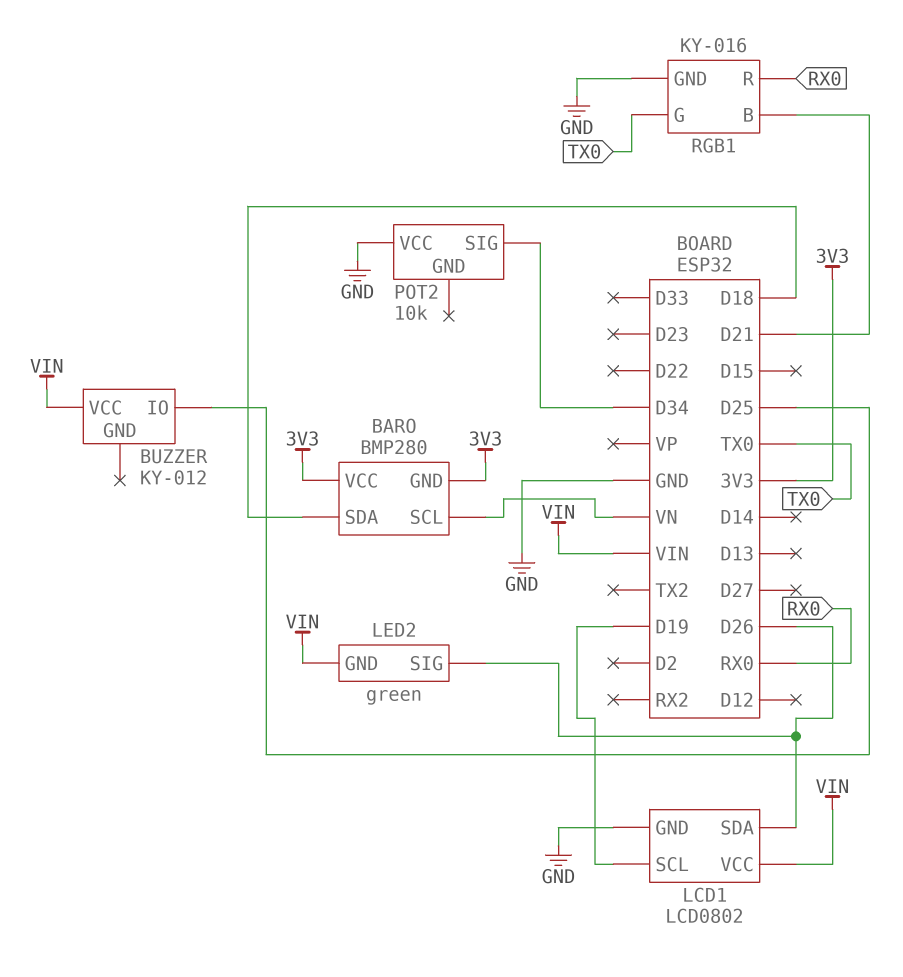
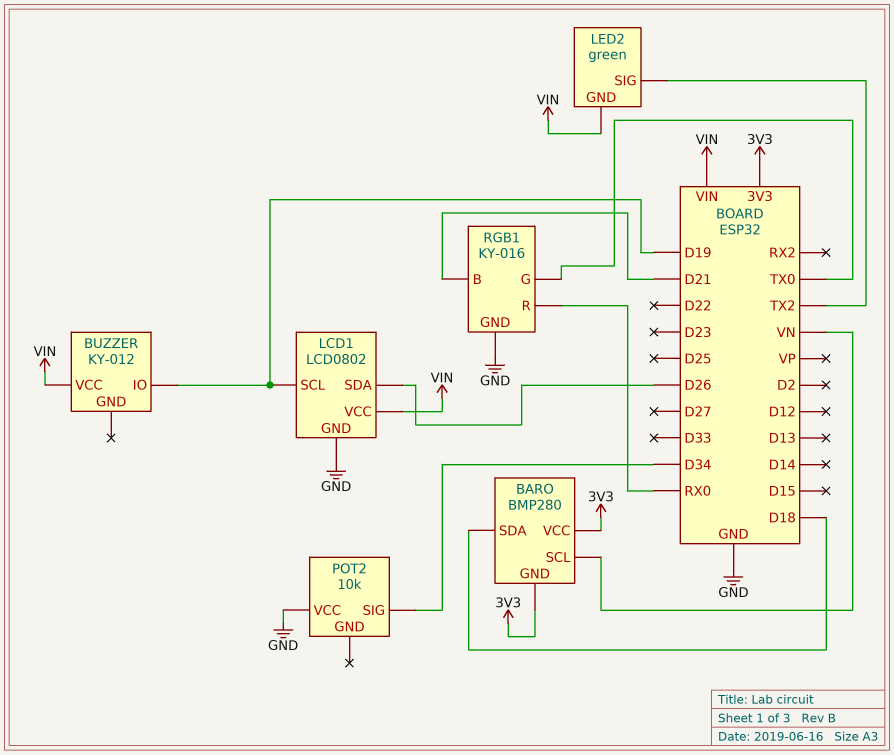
BUZZER pin IO: D25 -> D19
LED2 pin SIG: D26 -> TX2

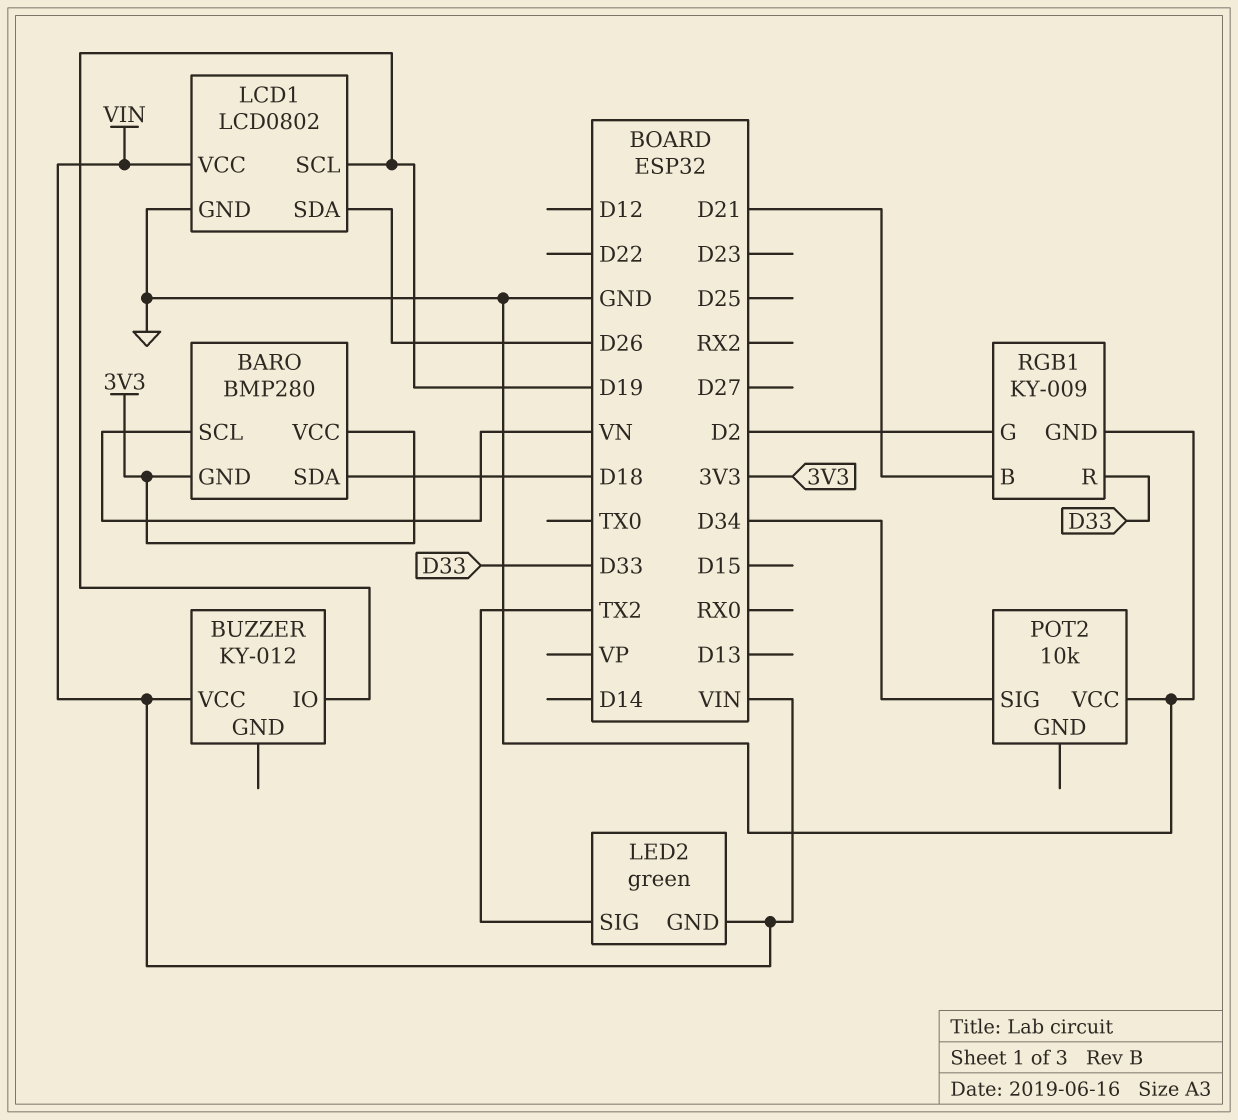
RGB1: KY-016 -> KY-009
RGB1 pin G: TX0 -> D2
RGB1 pin R: RX0 -> D33

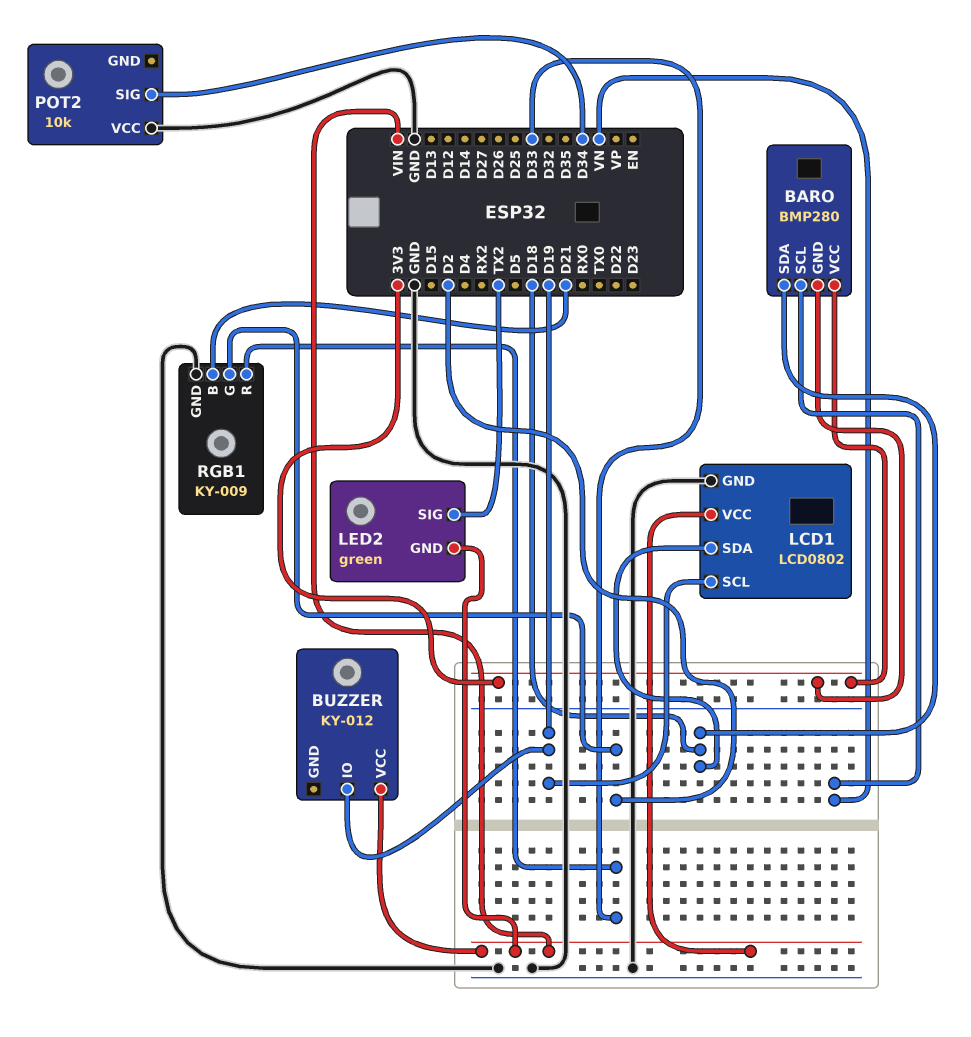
LCD1 pin SDA: D26 -> D18

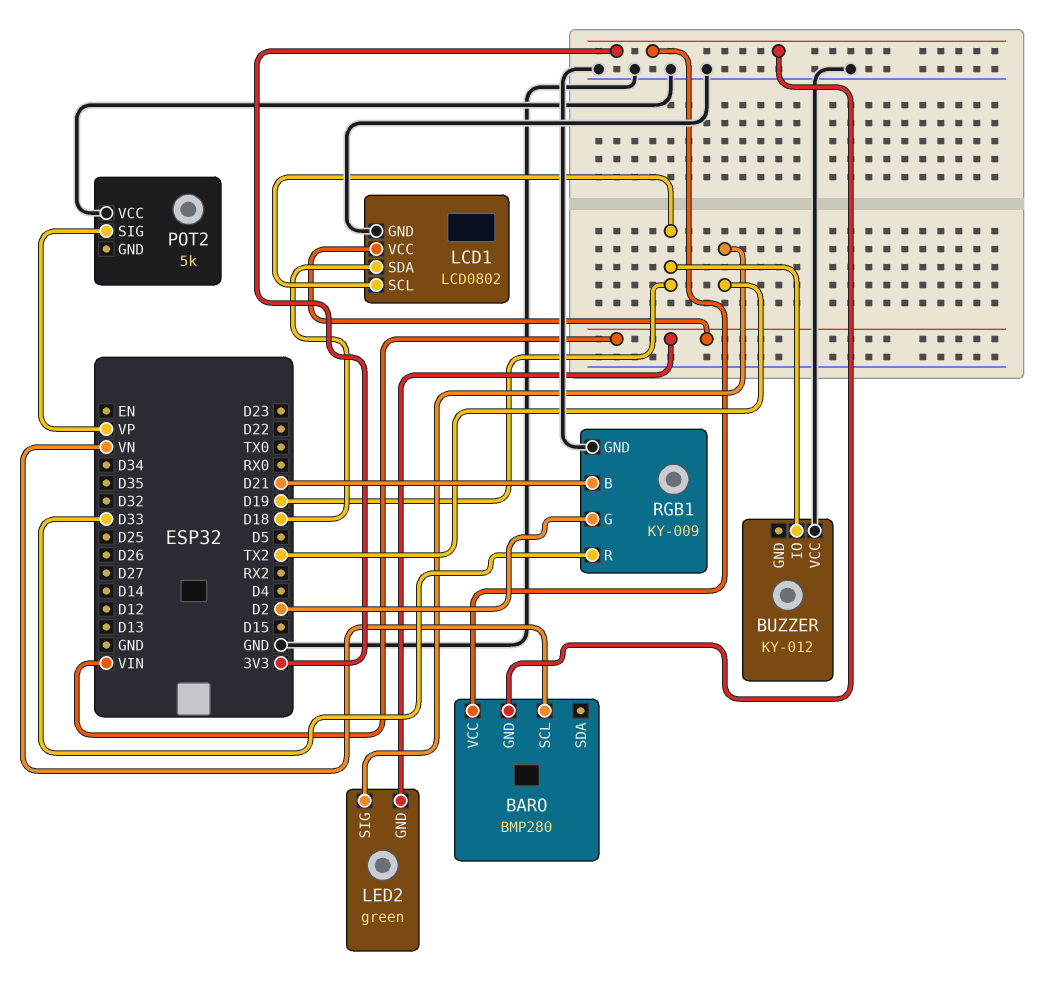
BARO pin SDA: D18 -> none
BUZZER pin VCC: VIN -> GND
POT2: 10k -> 5k
POT2 pin SIG: D34 -> VP

